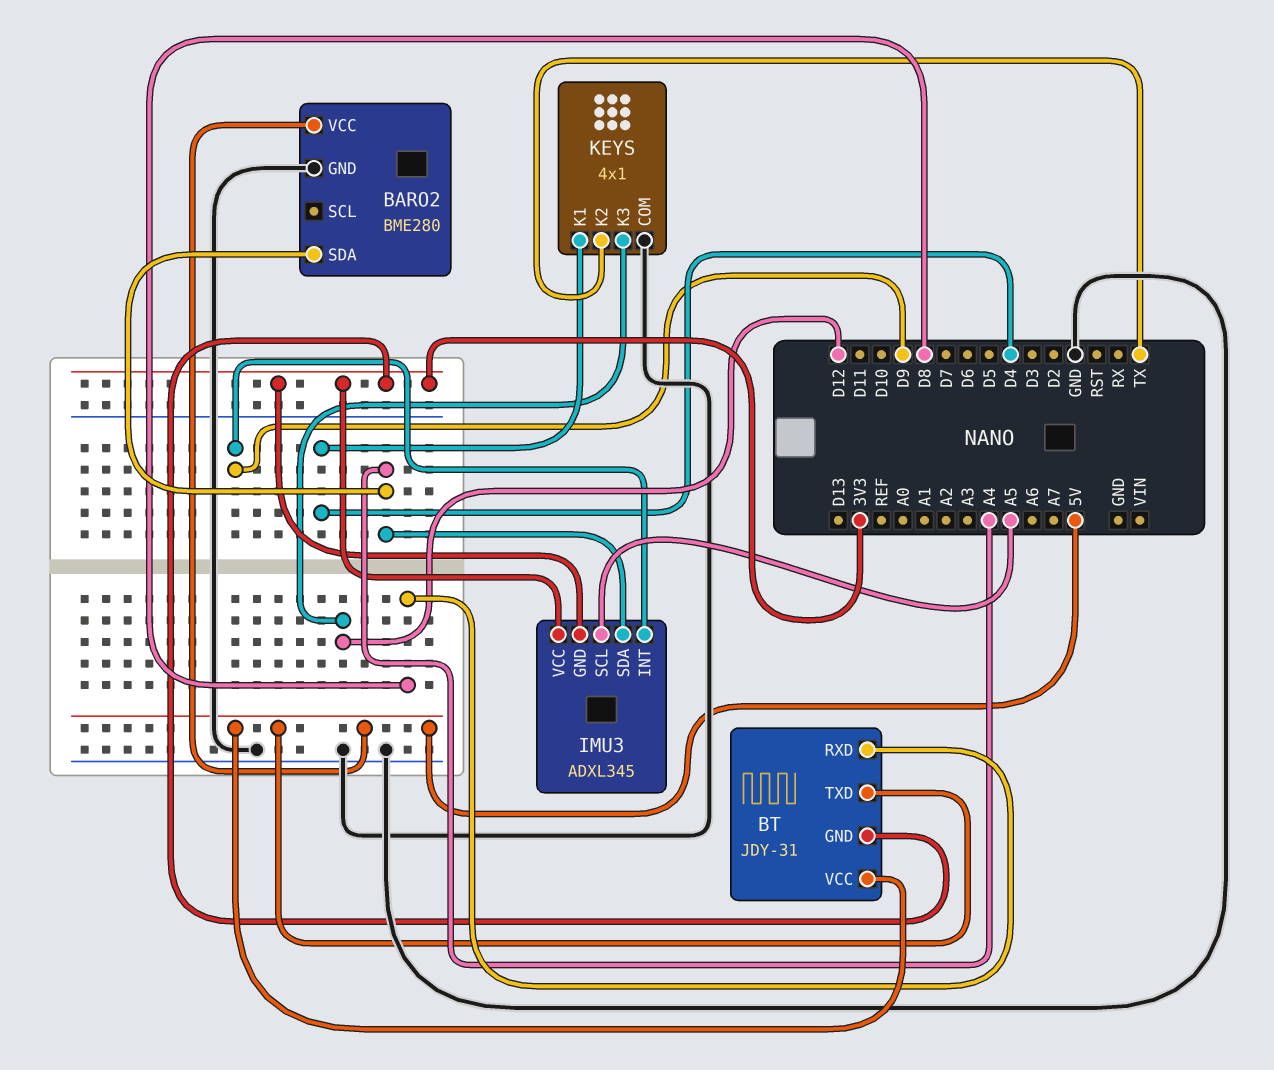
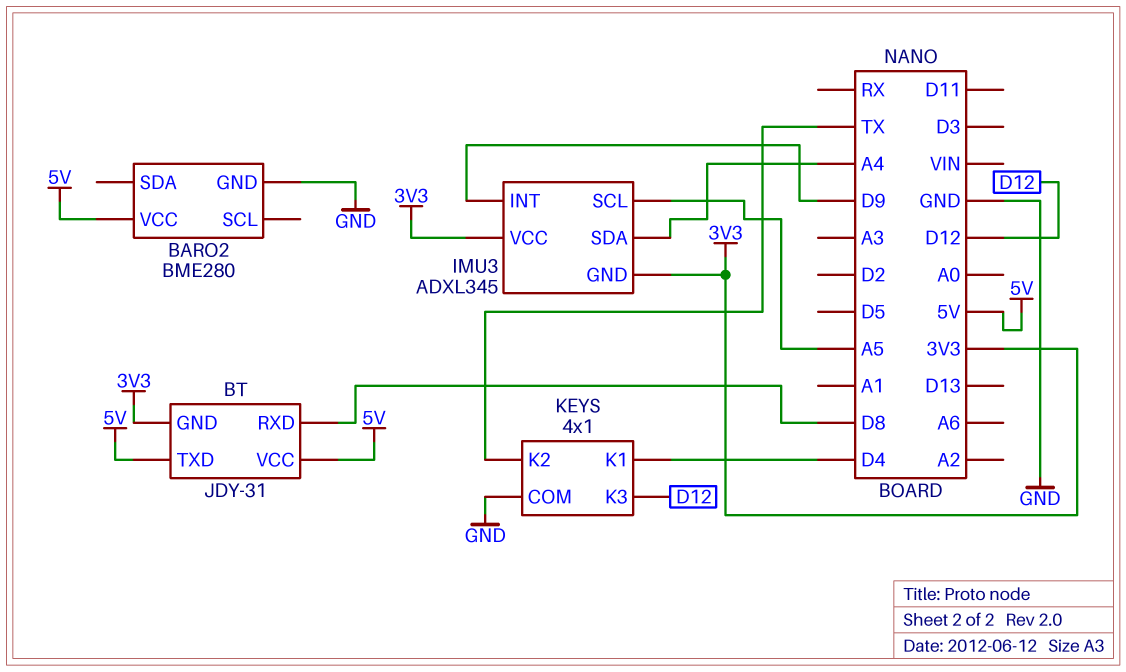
BARO2 pin SDA: A4 -> none

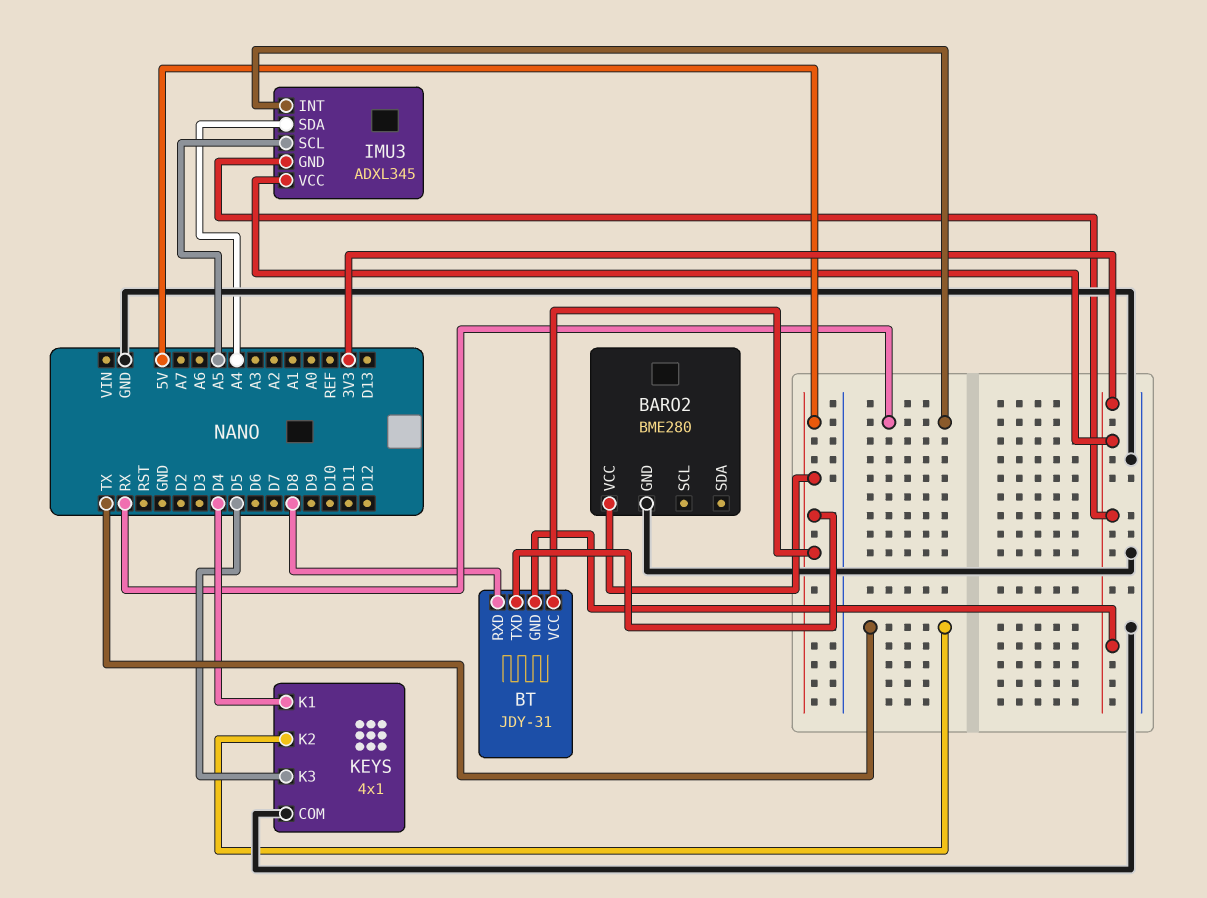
IMU3 pin INT: D9 -> RX
KEYS pin K3: D12 -> D5

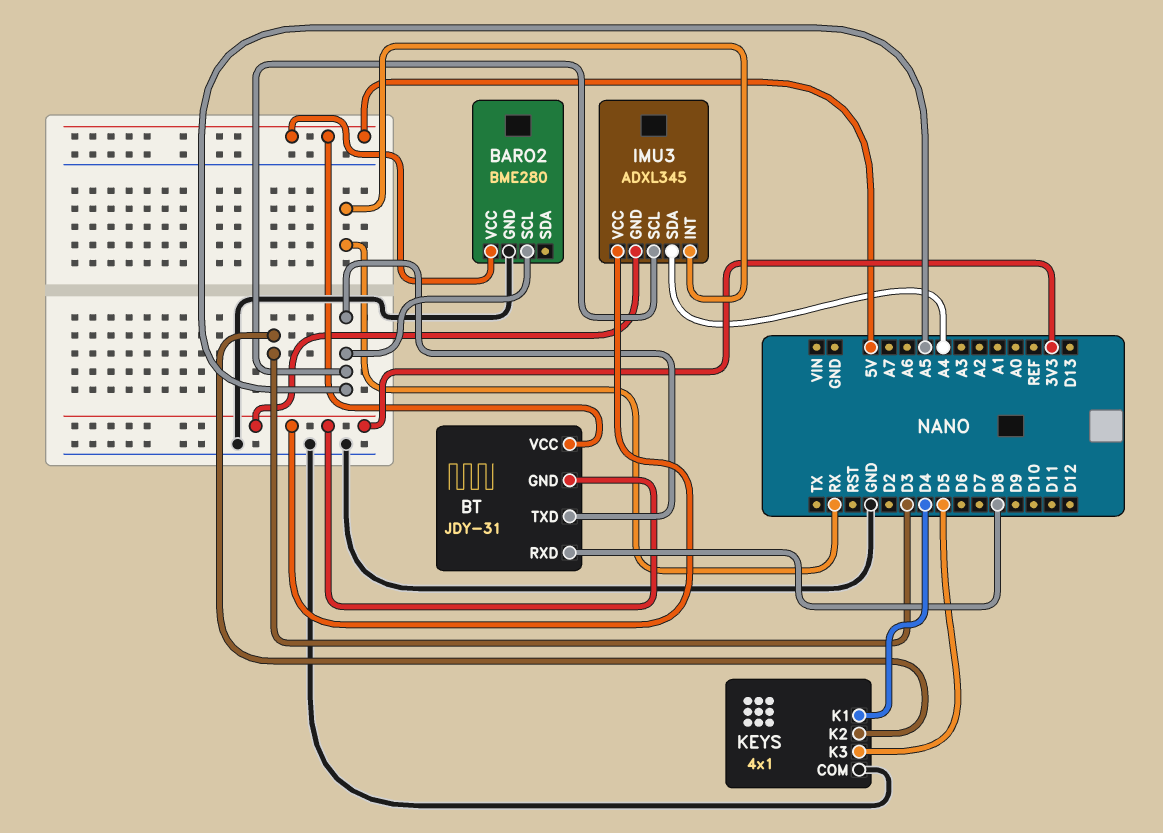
BARO2 pin SCL: none -> A5
BT pin TXD: 5V -> A5
KEYS pin K2: TX -> D3

